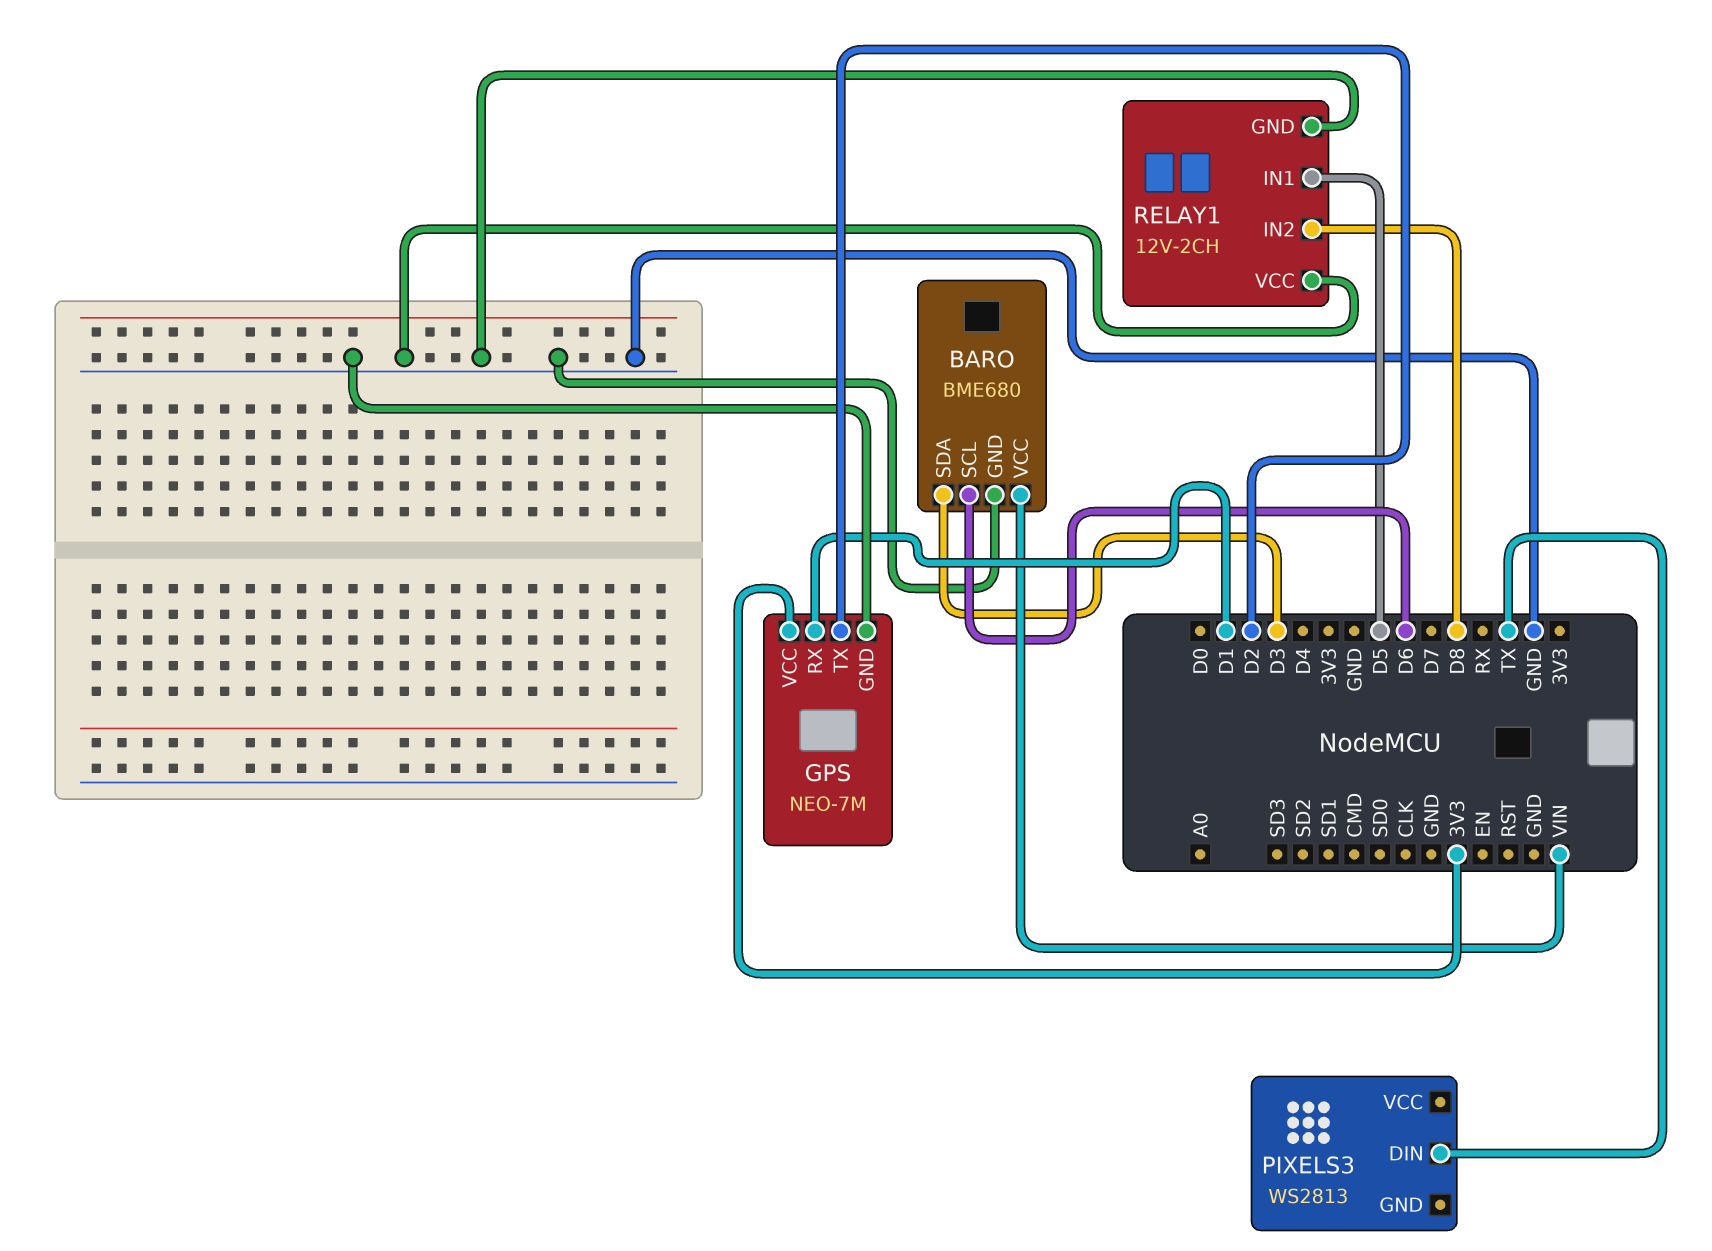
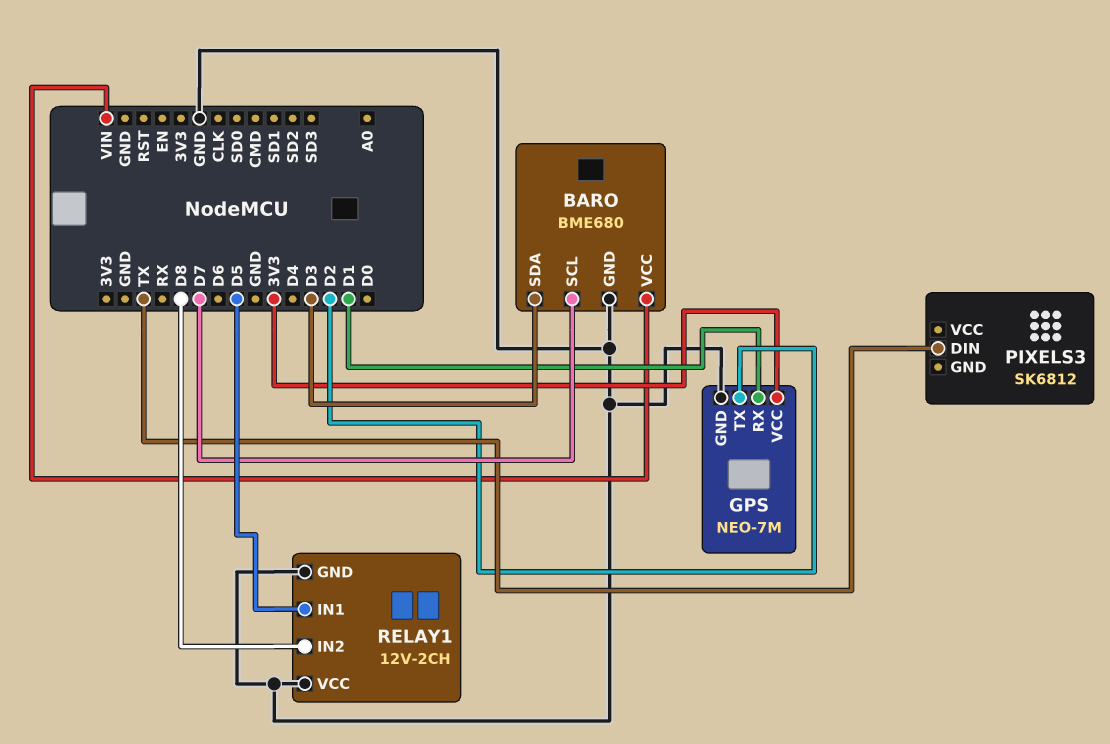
BARO pin SCL: D6 -> D7
PIXELS3: WS2813 -> SK6812

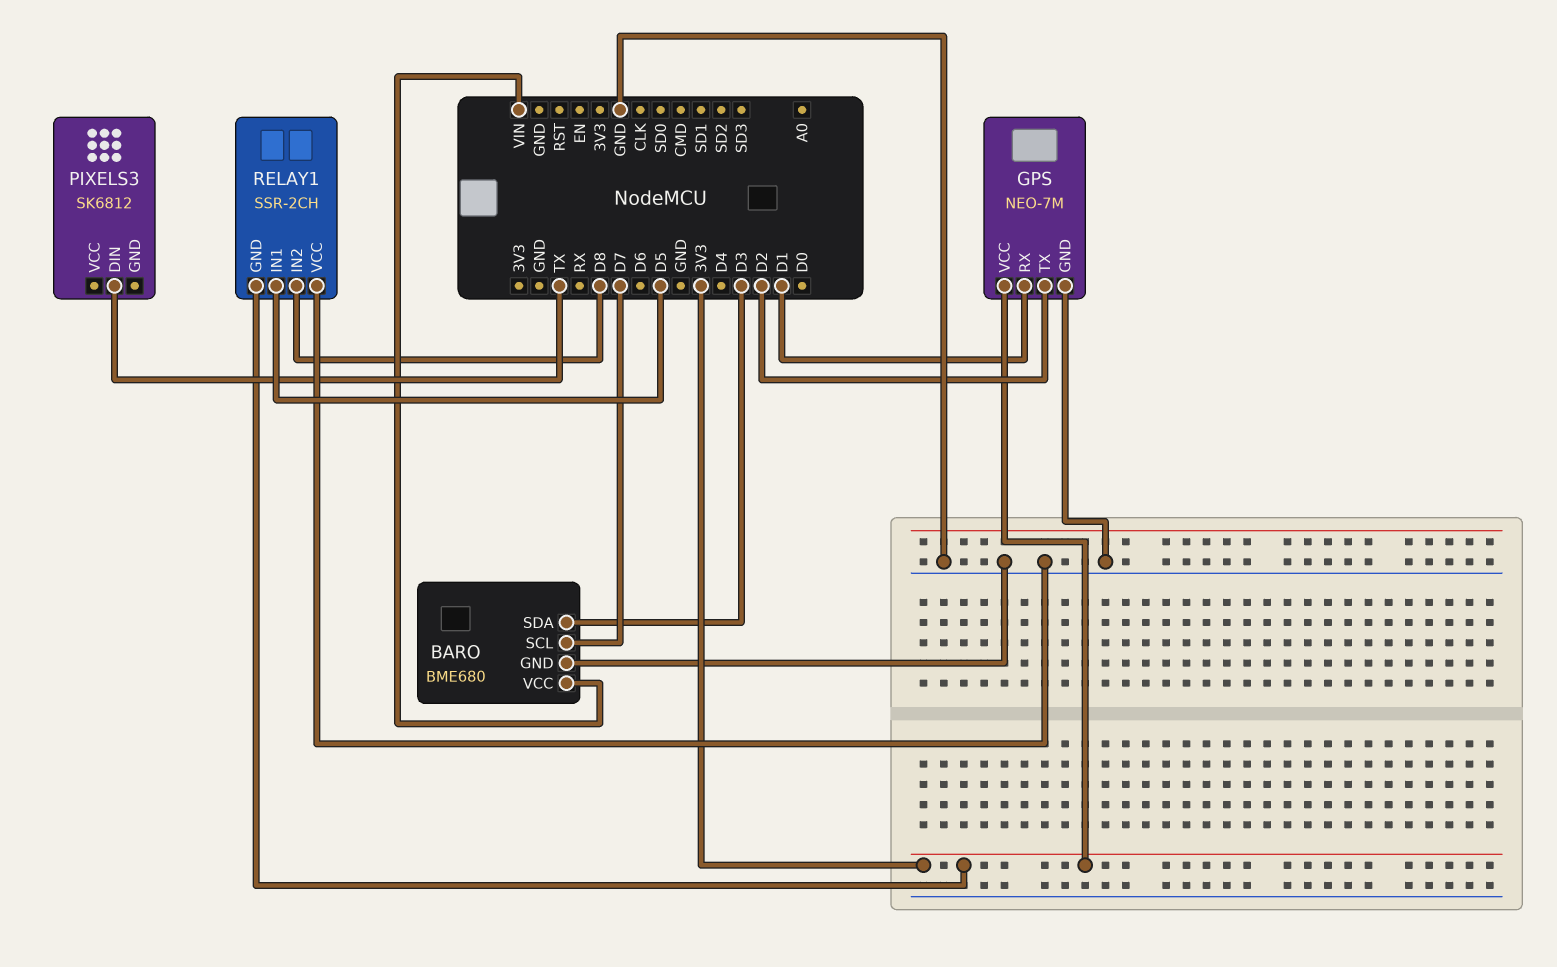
RELAY1: 12V-2CH -> SSR-2CH
RELAY1 pin GND: GND -> 3V3

